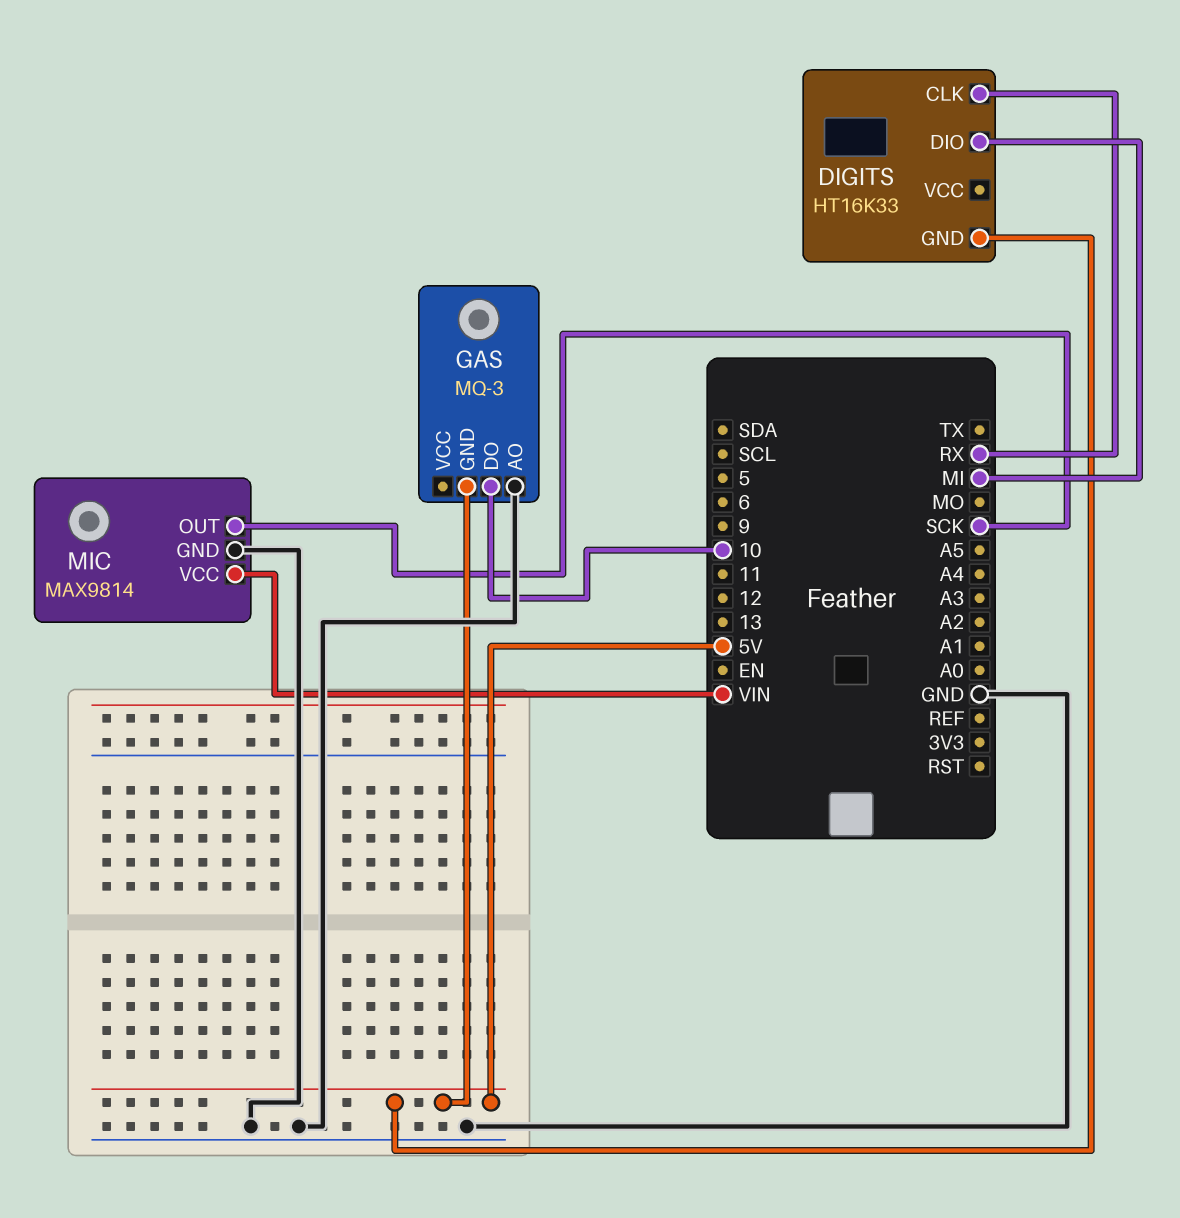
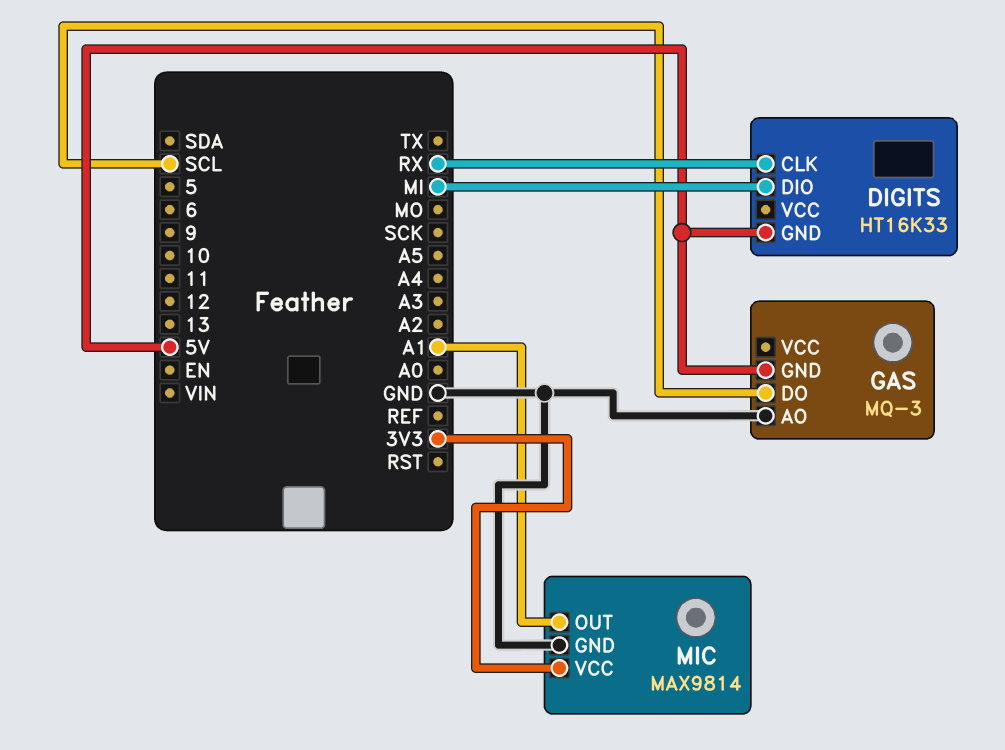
GAS pin DO: 10 -> SCL
MIC pin OUT: SCK -> A1
MIC pin VCC: VIN -> 3V3

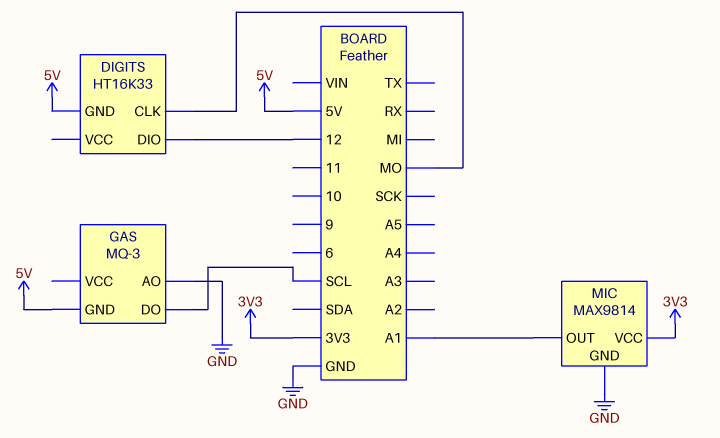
DIGITS pin CLK: RX -> MO
DIGITS pin DIO: MI -> 12

